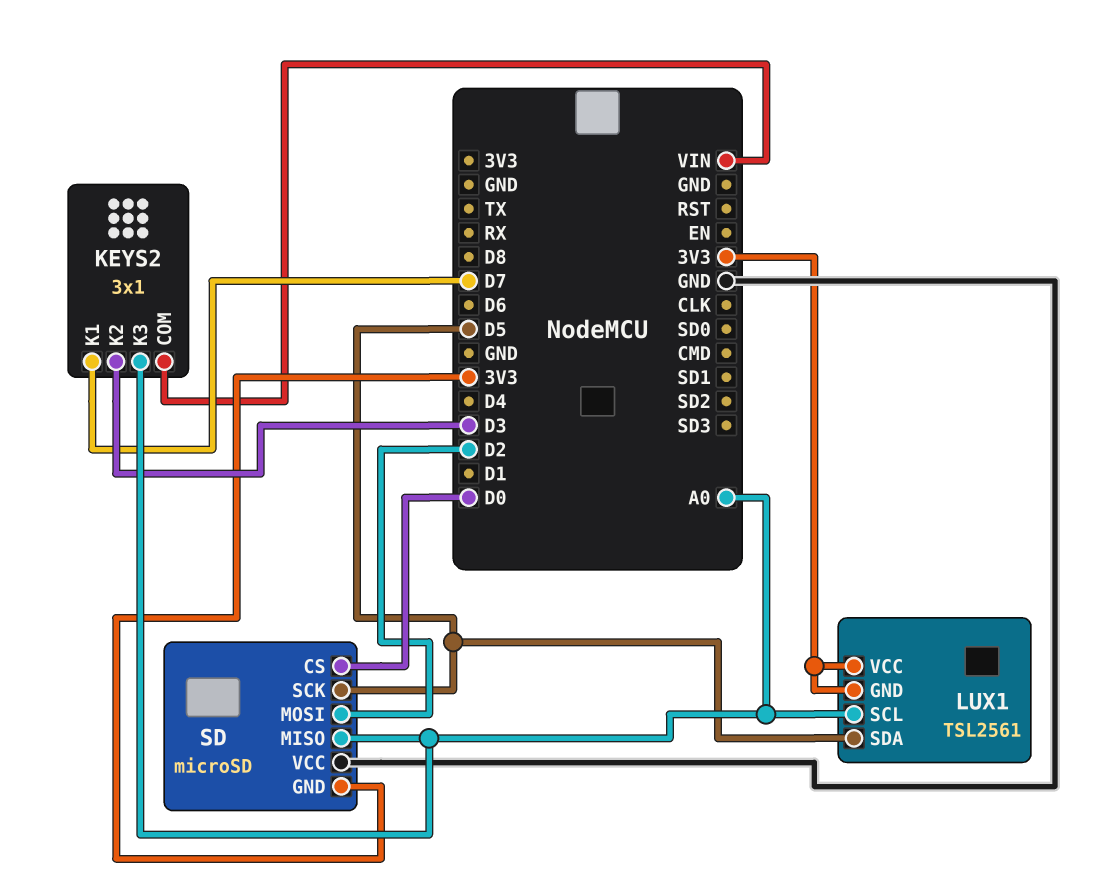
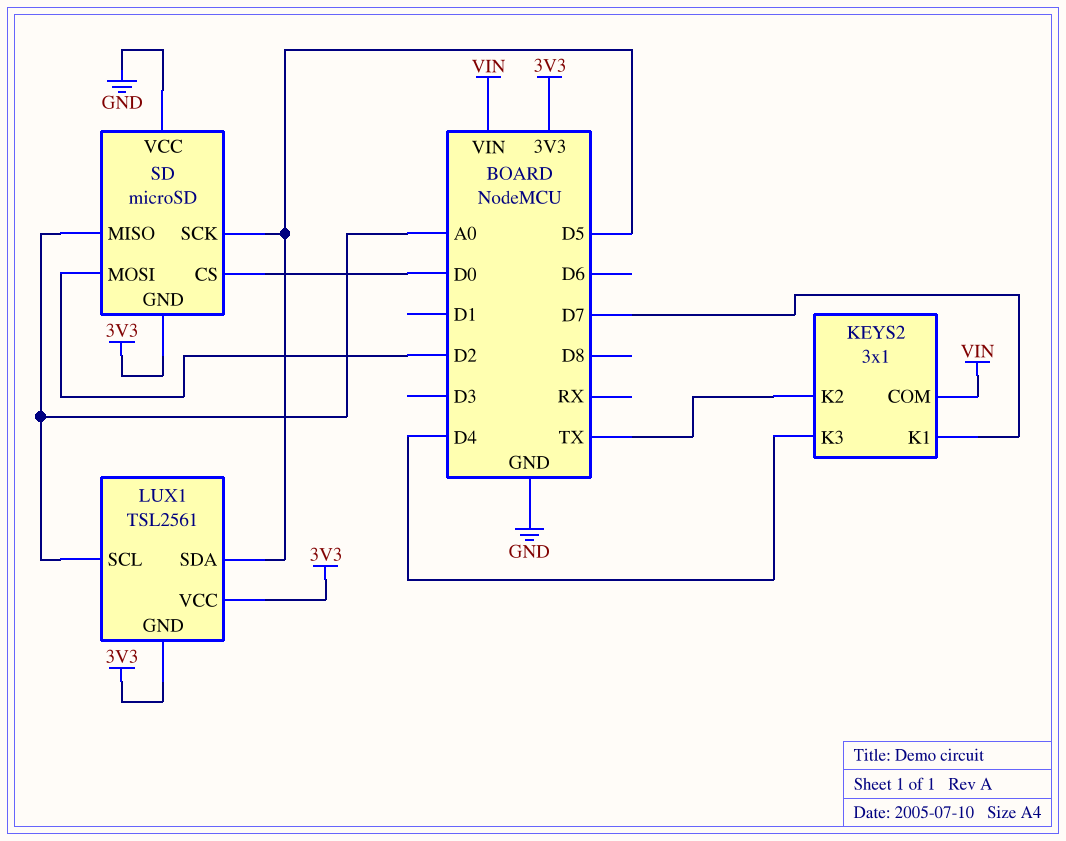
KEYS2 pin K2: D3 -> TX
KEYS2 pin K3: A0 -> D4

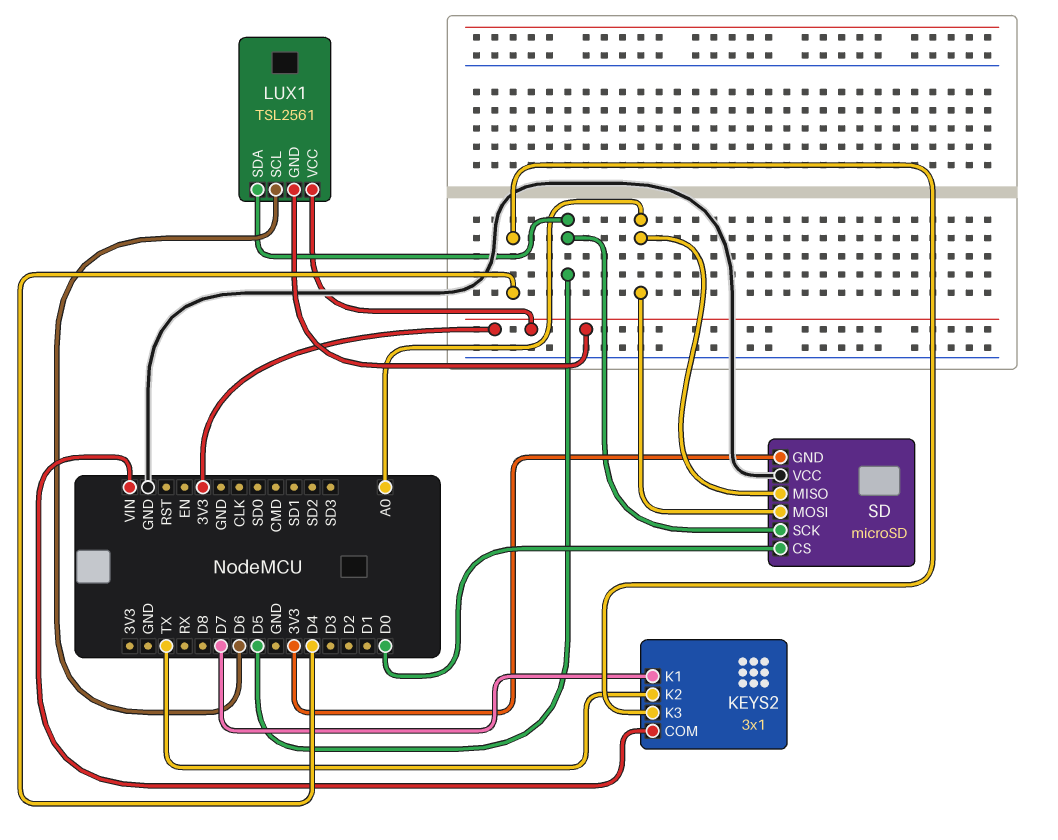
LUX1 pin SCL: A0 -> D6
SD pin MOSI: D2 -> A0

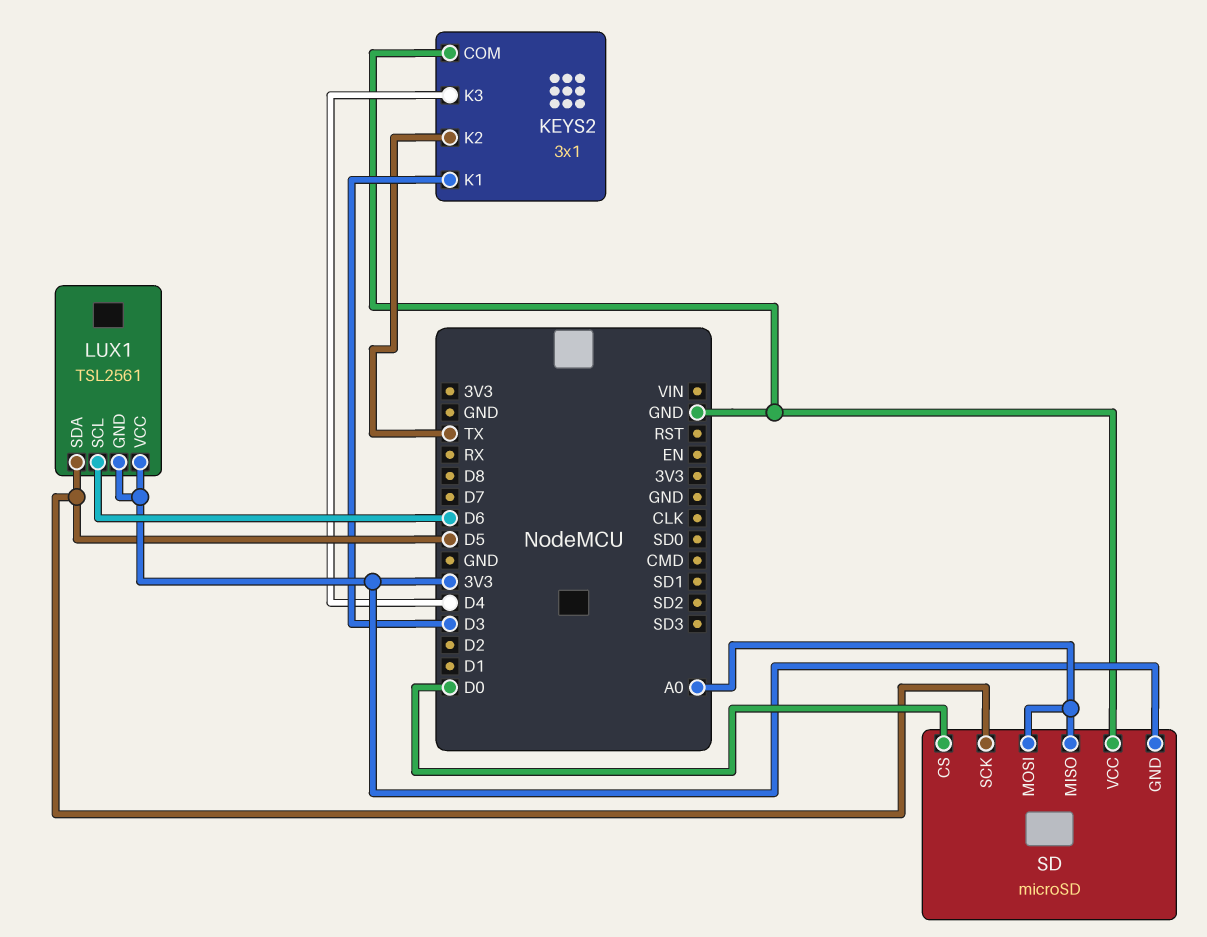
KEYS2 pin COM: VIN -> GND
KEYS2 pin K1: D7 -> D3

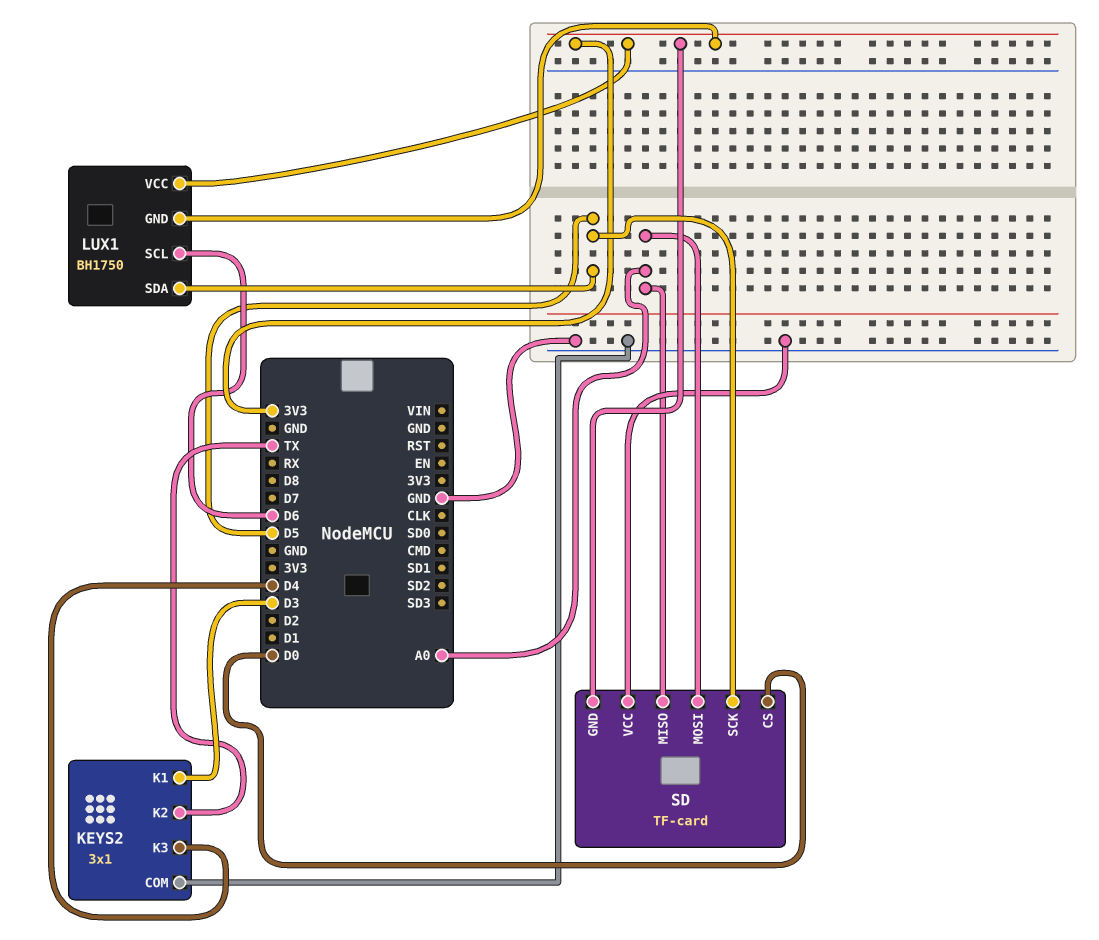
LUX1: TSL2561 -> BH1750
SD: microSD -> TF-card

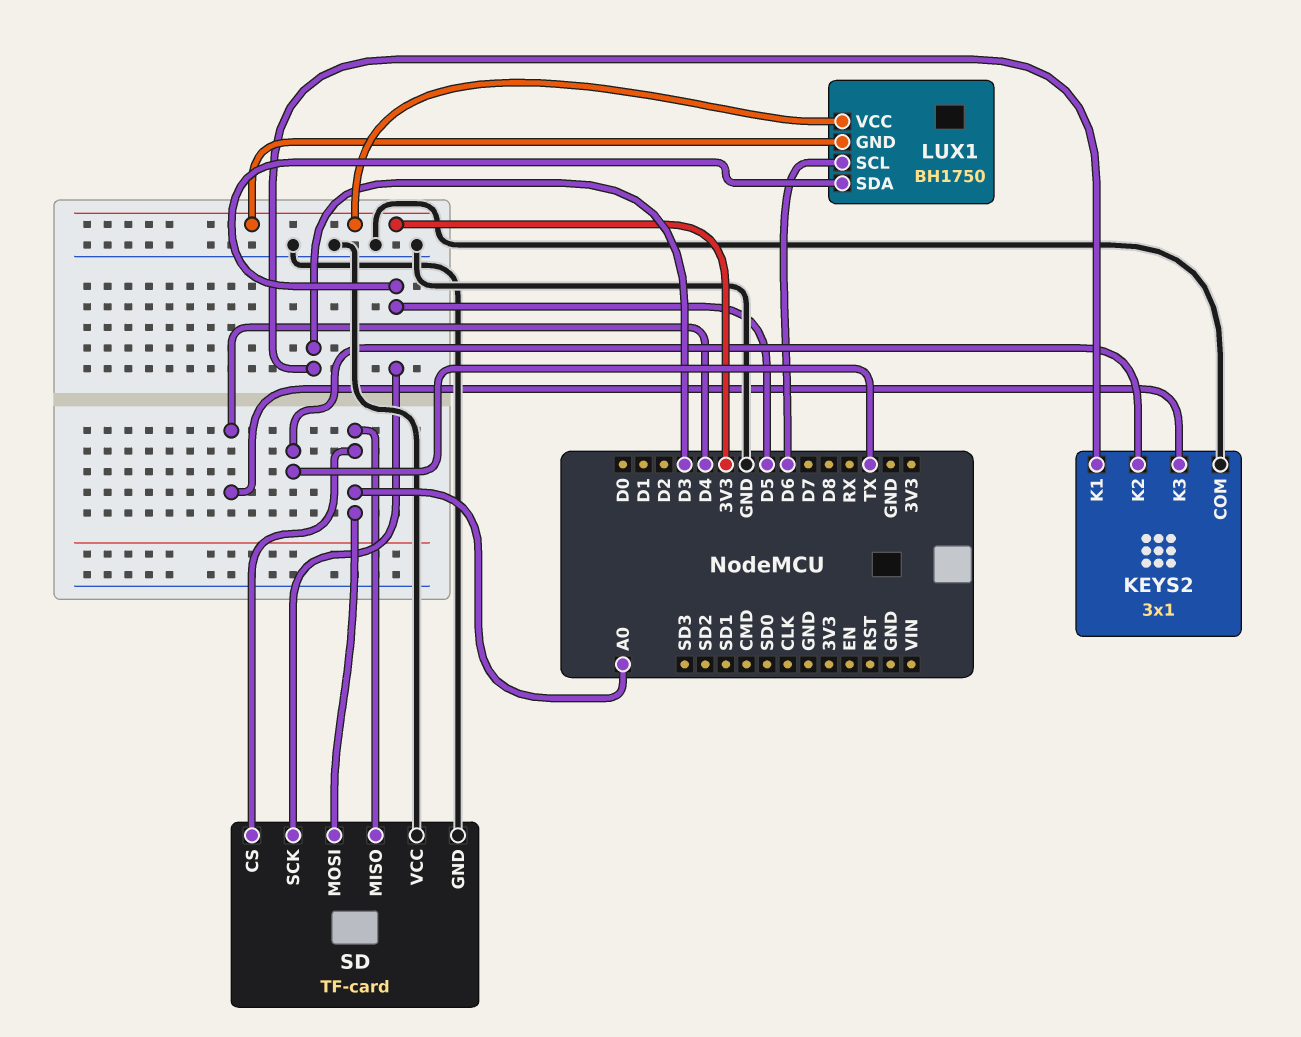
SD pin CS: D0 -> A0
SD pin GND: 3V3 -> GND

